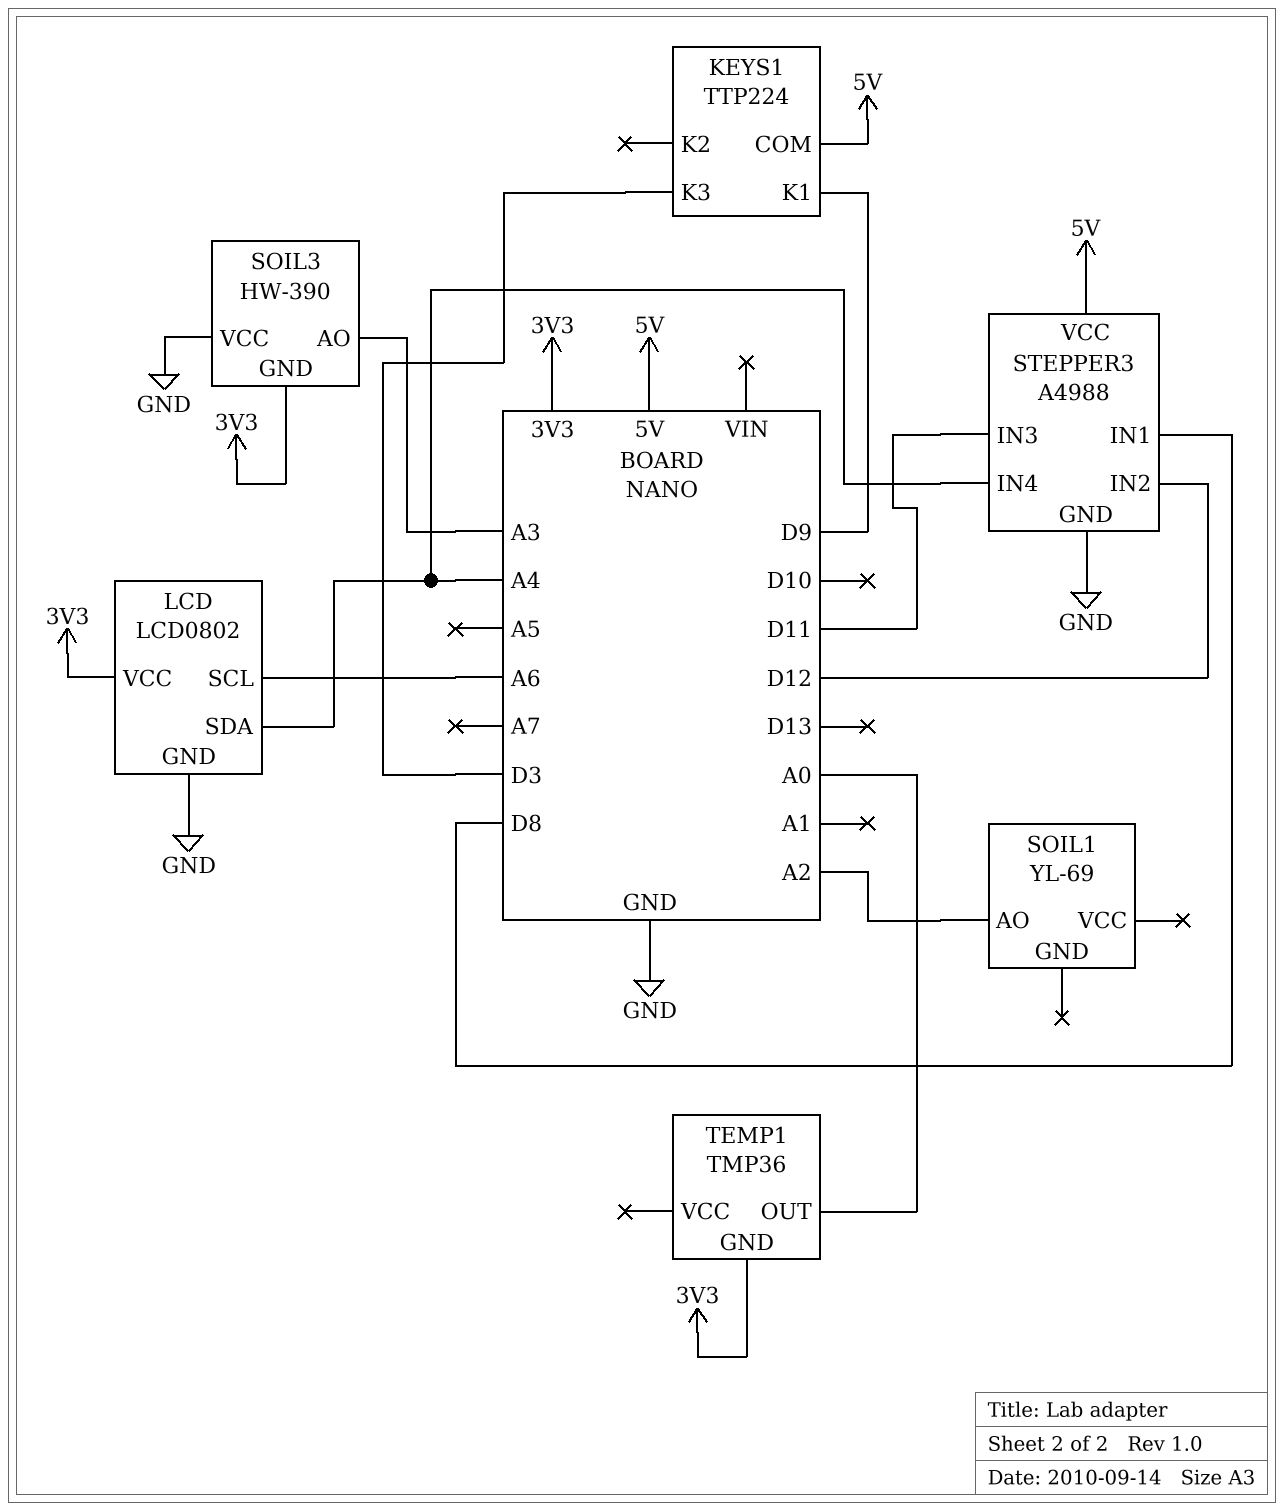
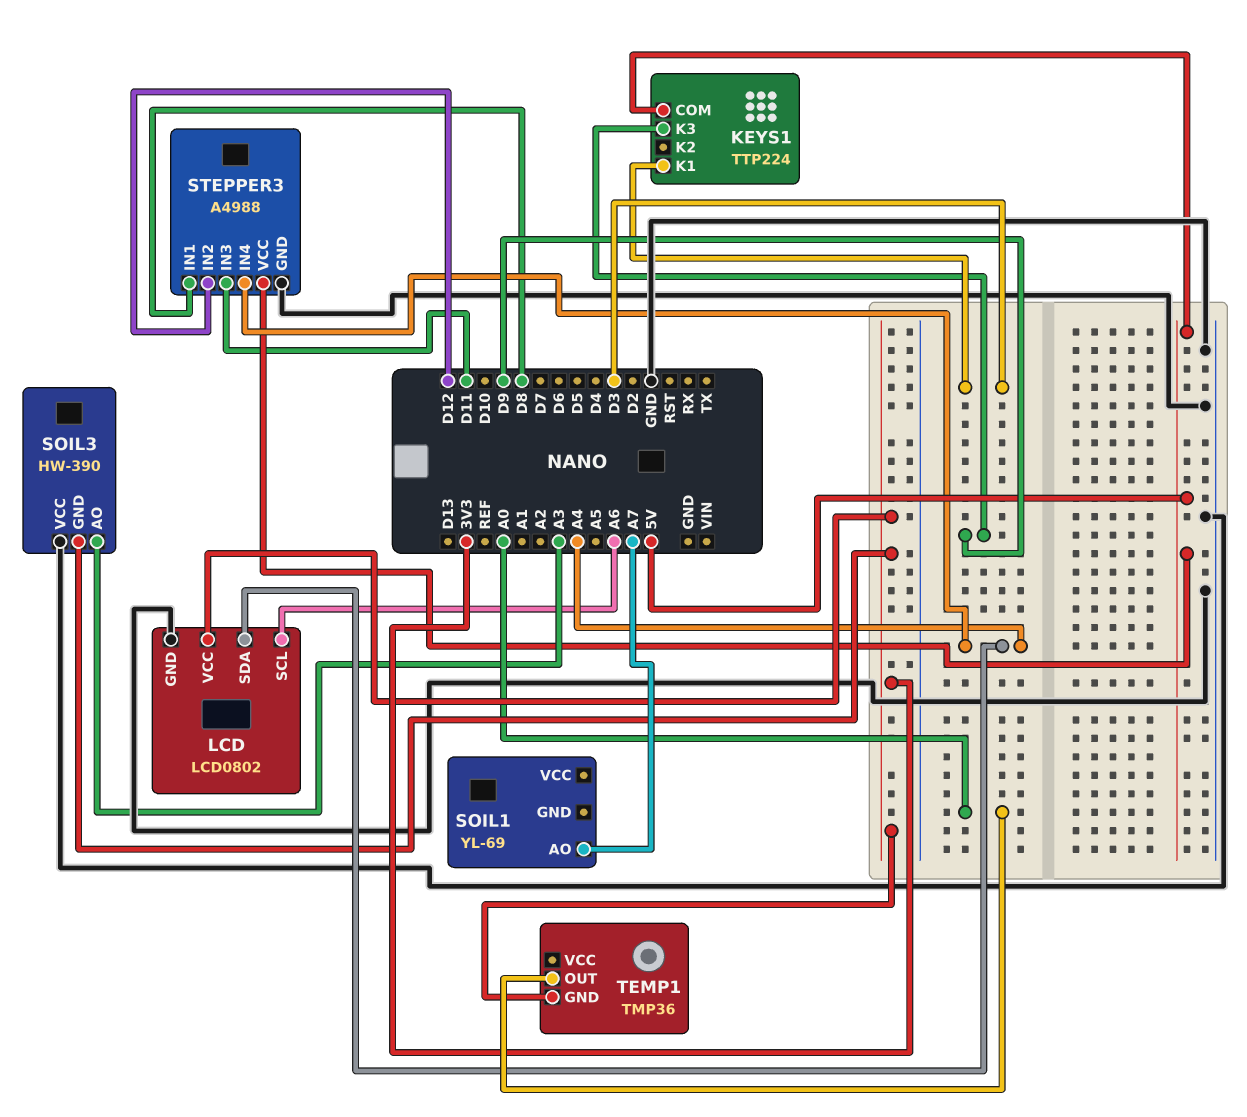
KEYS1 pin K1: D9 -> D3
KEYS1 pin K3: D3 -> D9
SOIL1 pin AO: A2 -> A7

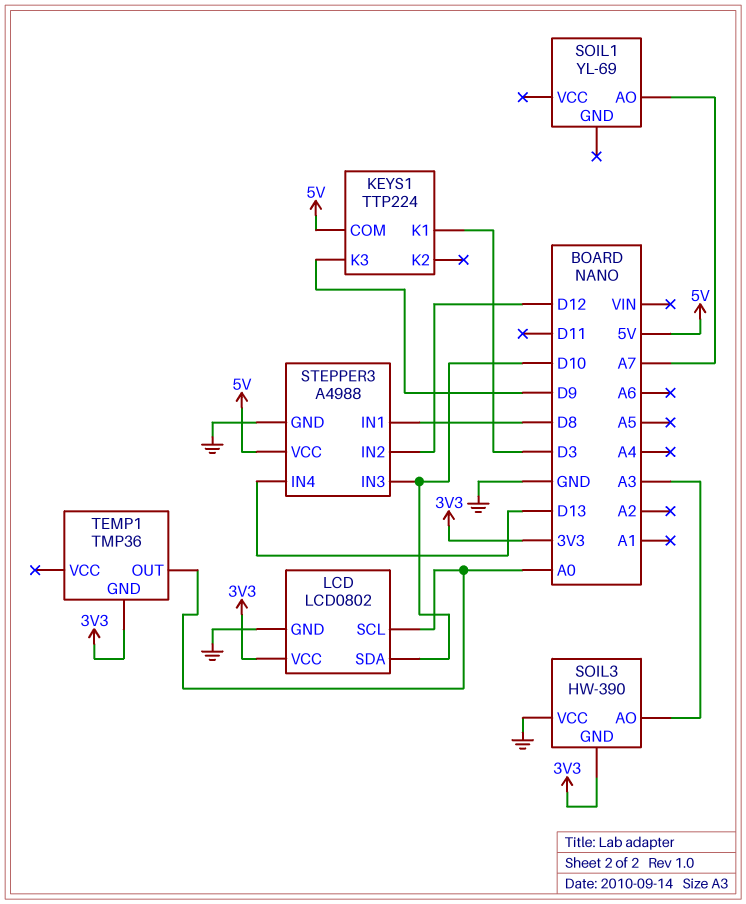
LCD pin SCL: A6 -> A0
LCD pin SDA: A4 -> D10
STEPPER3 pin IN3: D11 -> D10
STEPPER3 pin IN4: A4 -> D13

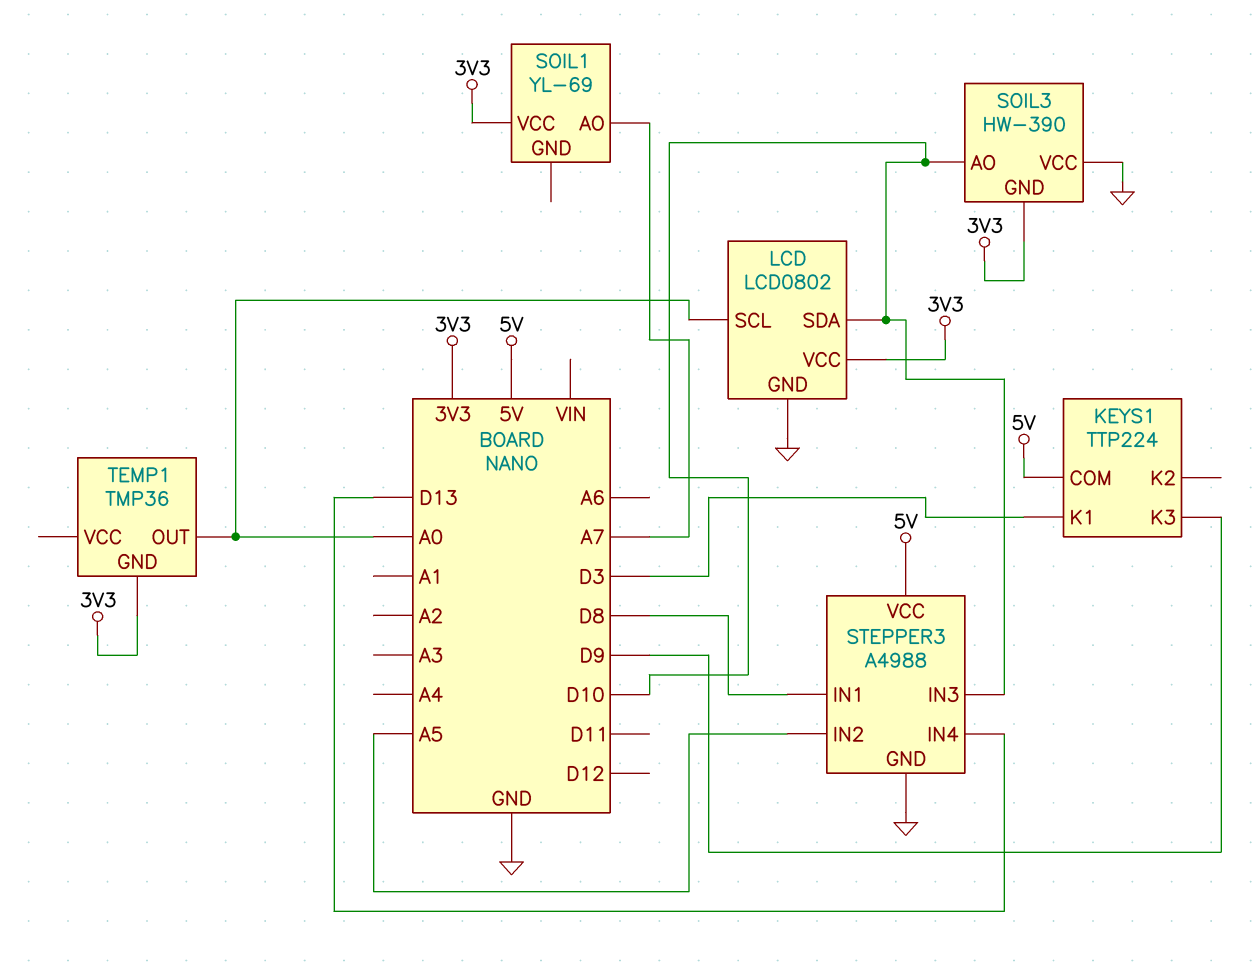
SOIL1 pin VCC: none -> 3V3
SOIL3 pin AO: A3 -> D10
STEPPER3 pin IN2: D12 -> A5

